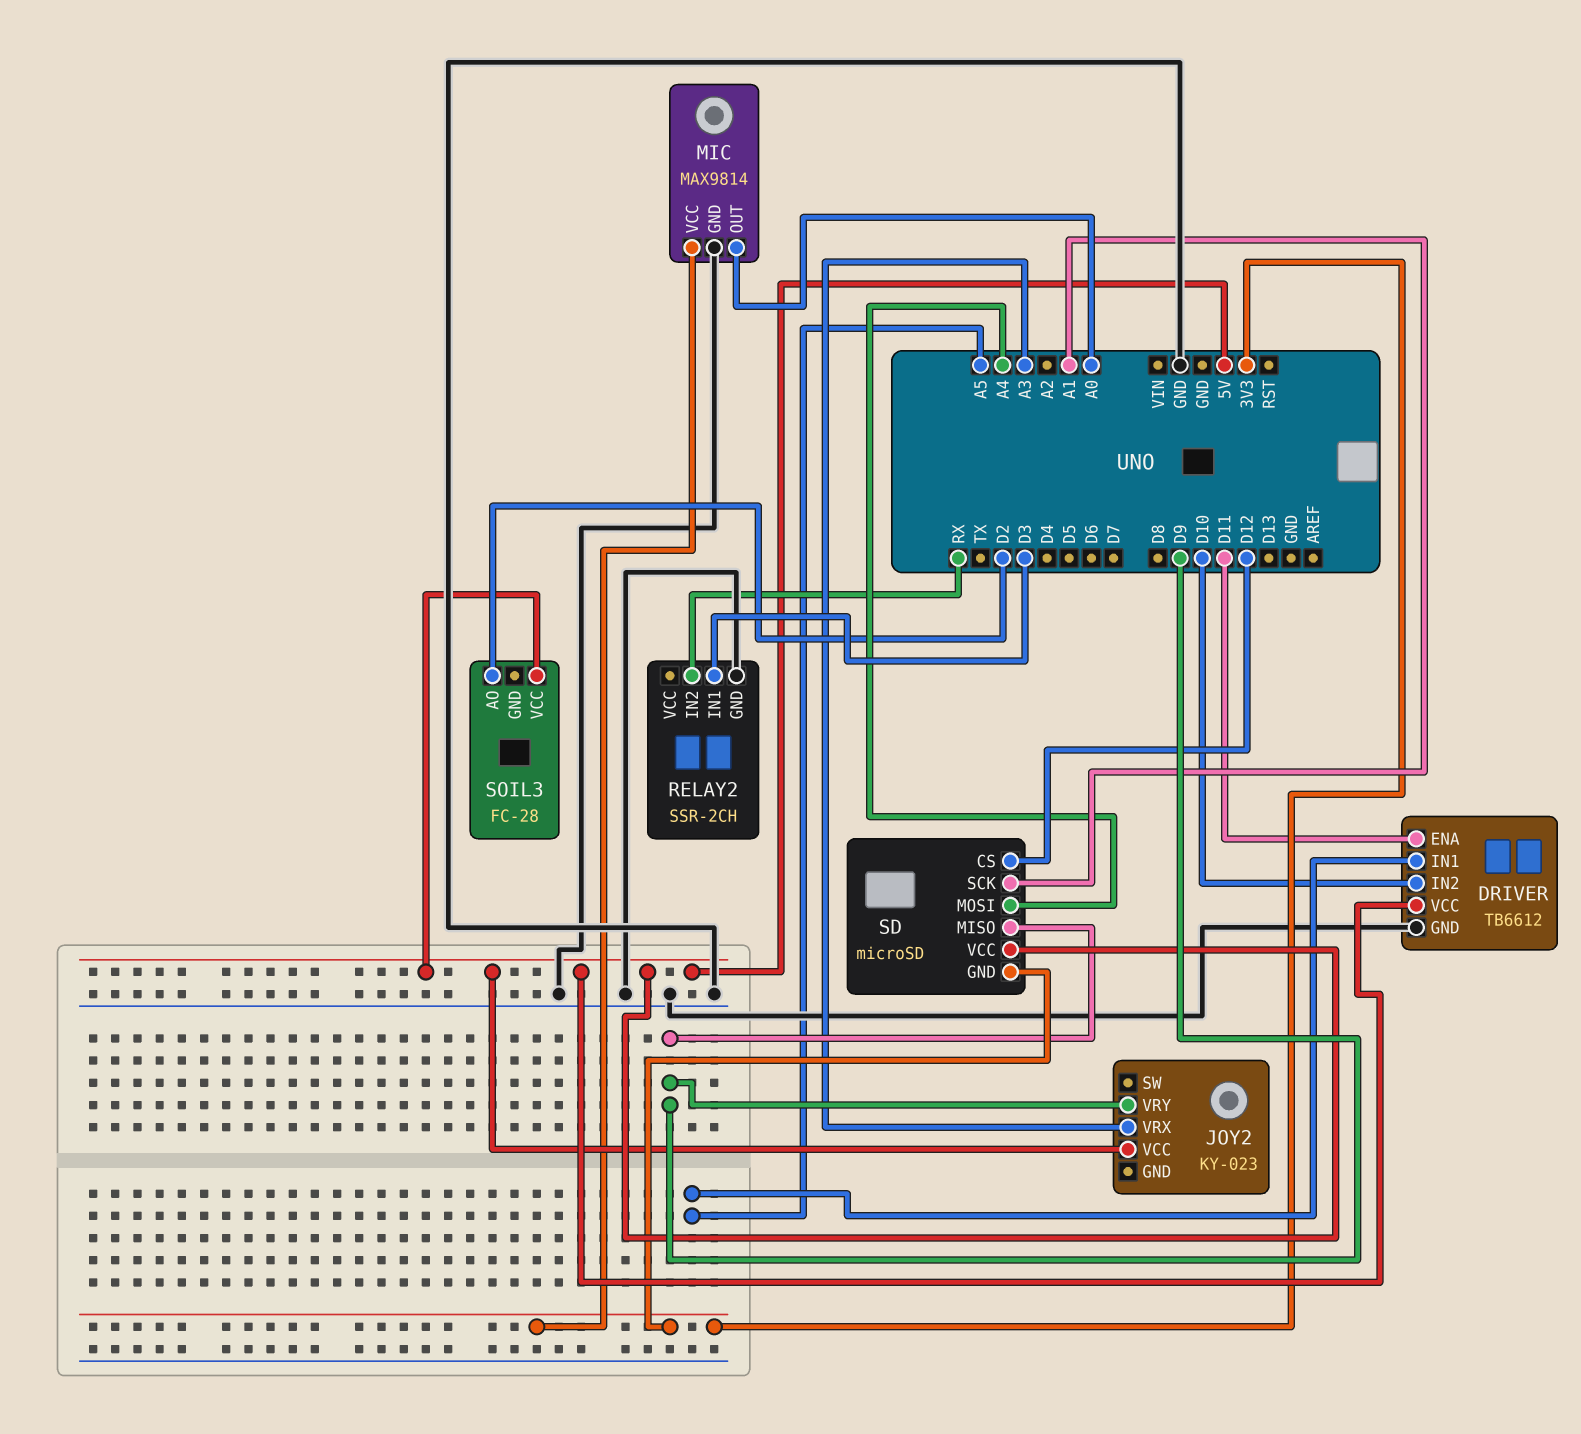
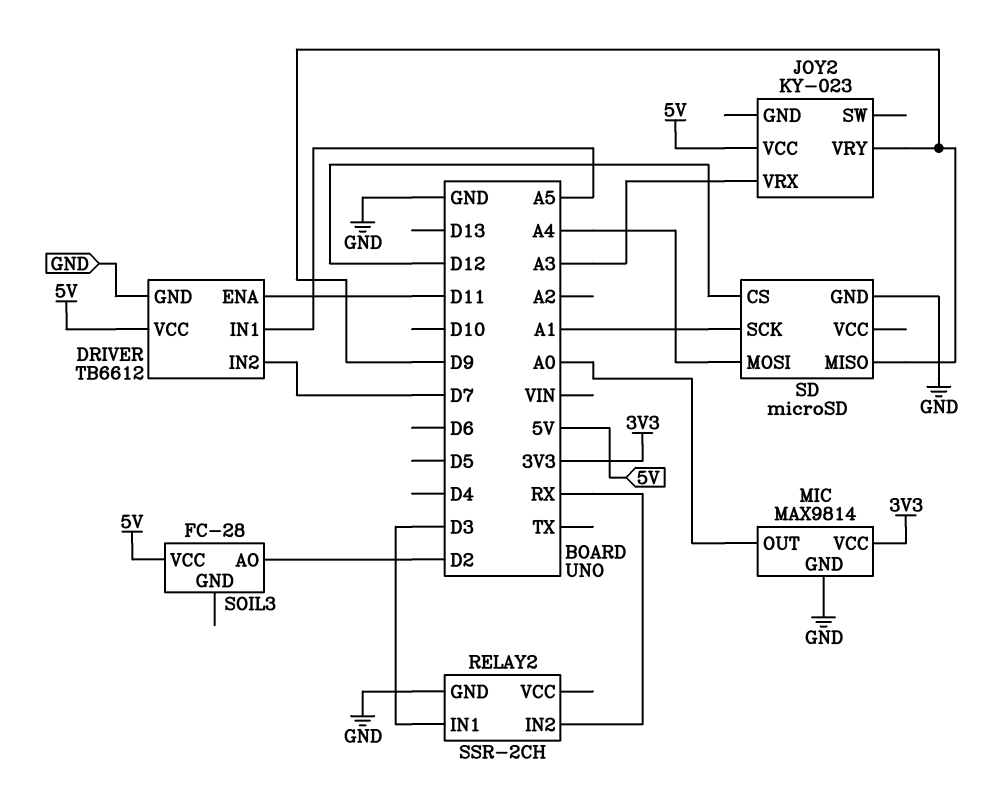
DRIVER pin IN2: D10 -> D7
SD pin GND: 3V3 -> GND
SD pin VCC: 5V -> none

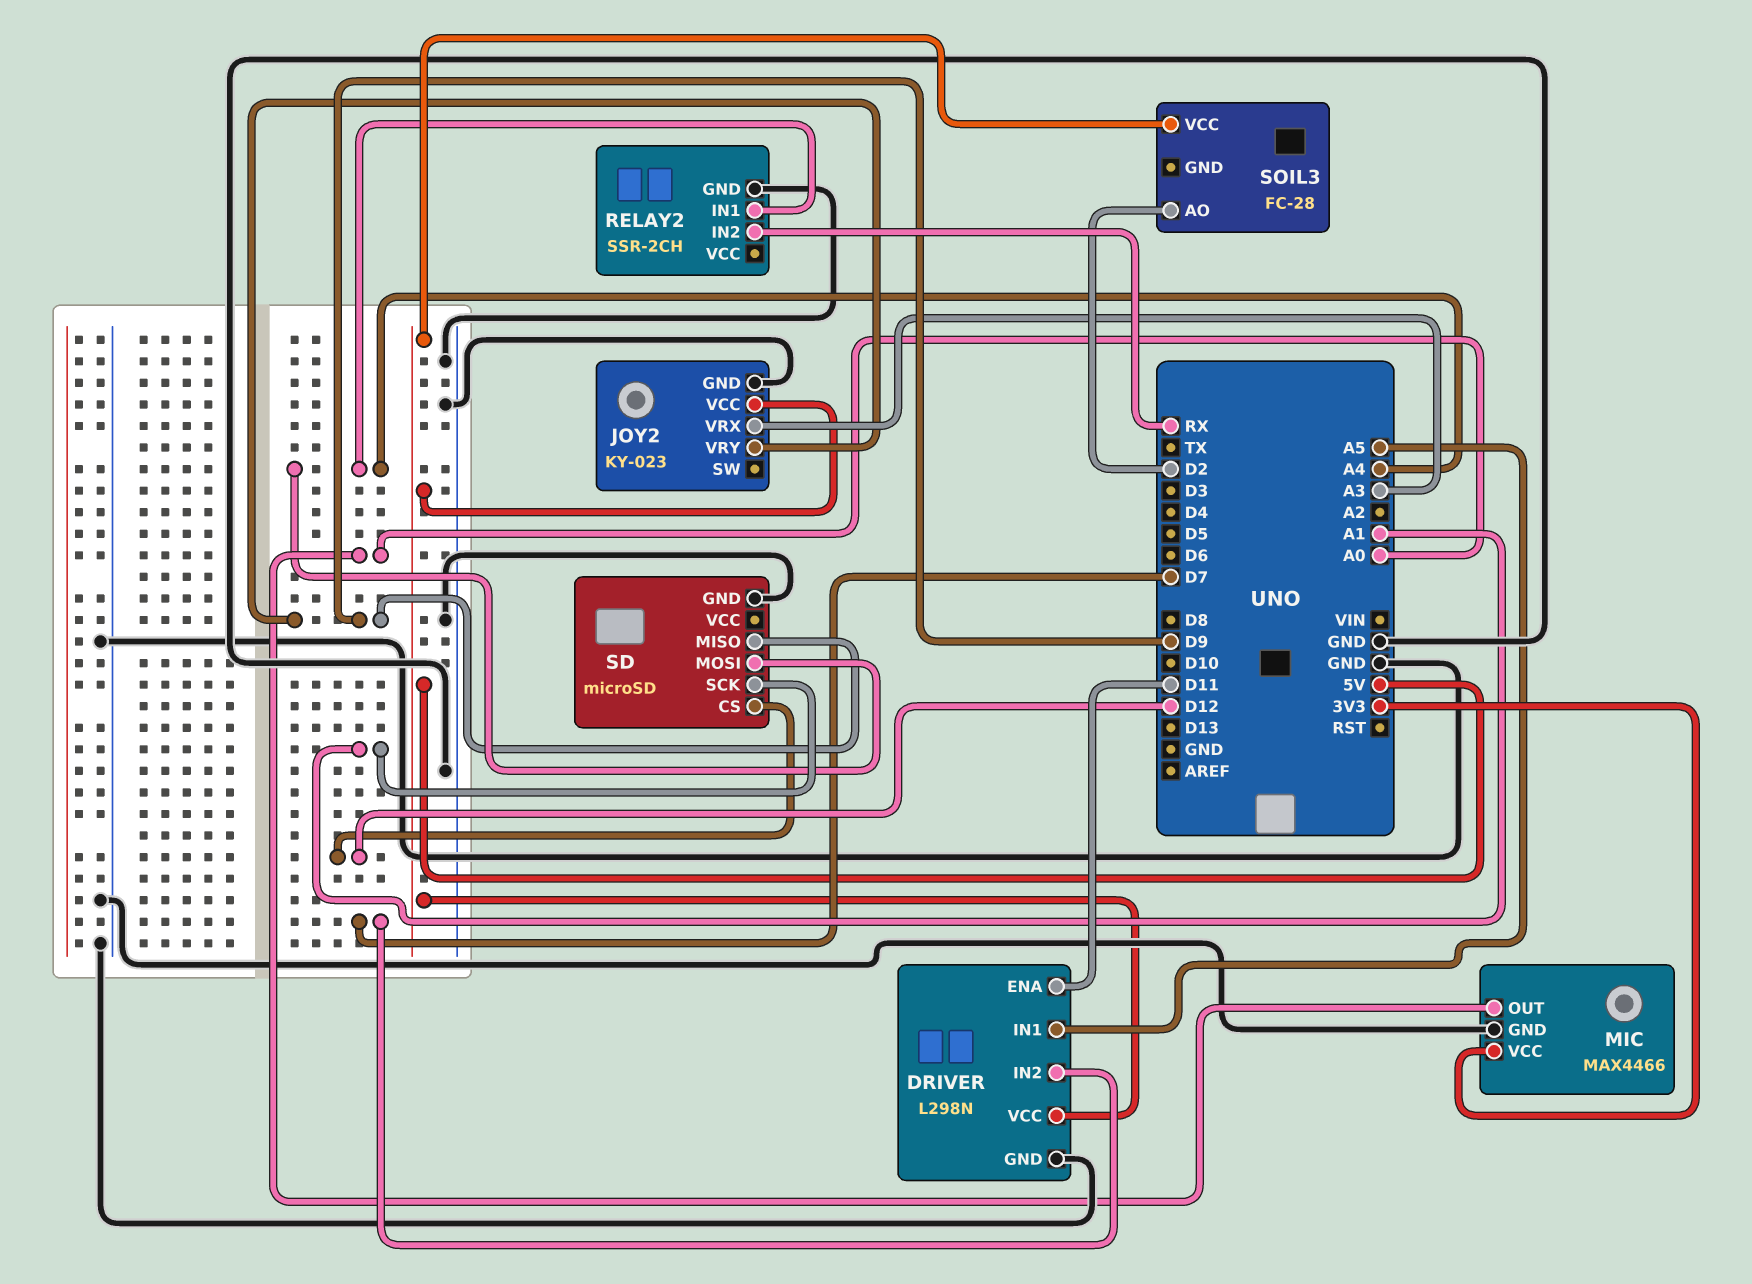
DRIVER: TB6612 -> L298N
JOY2 pin GND: none -> GND
MIC: MAX9814 -> MAX4466
RELAY2 pin IN1: D3 -> A4

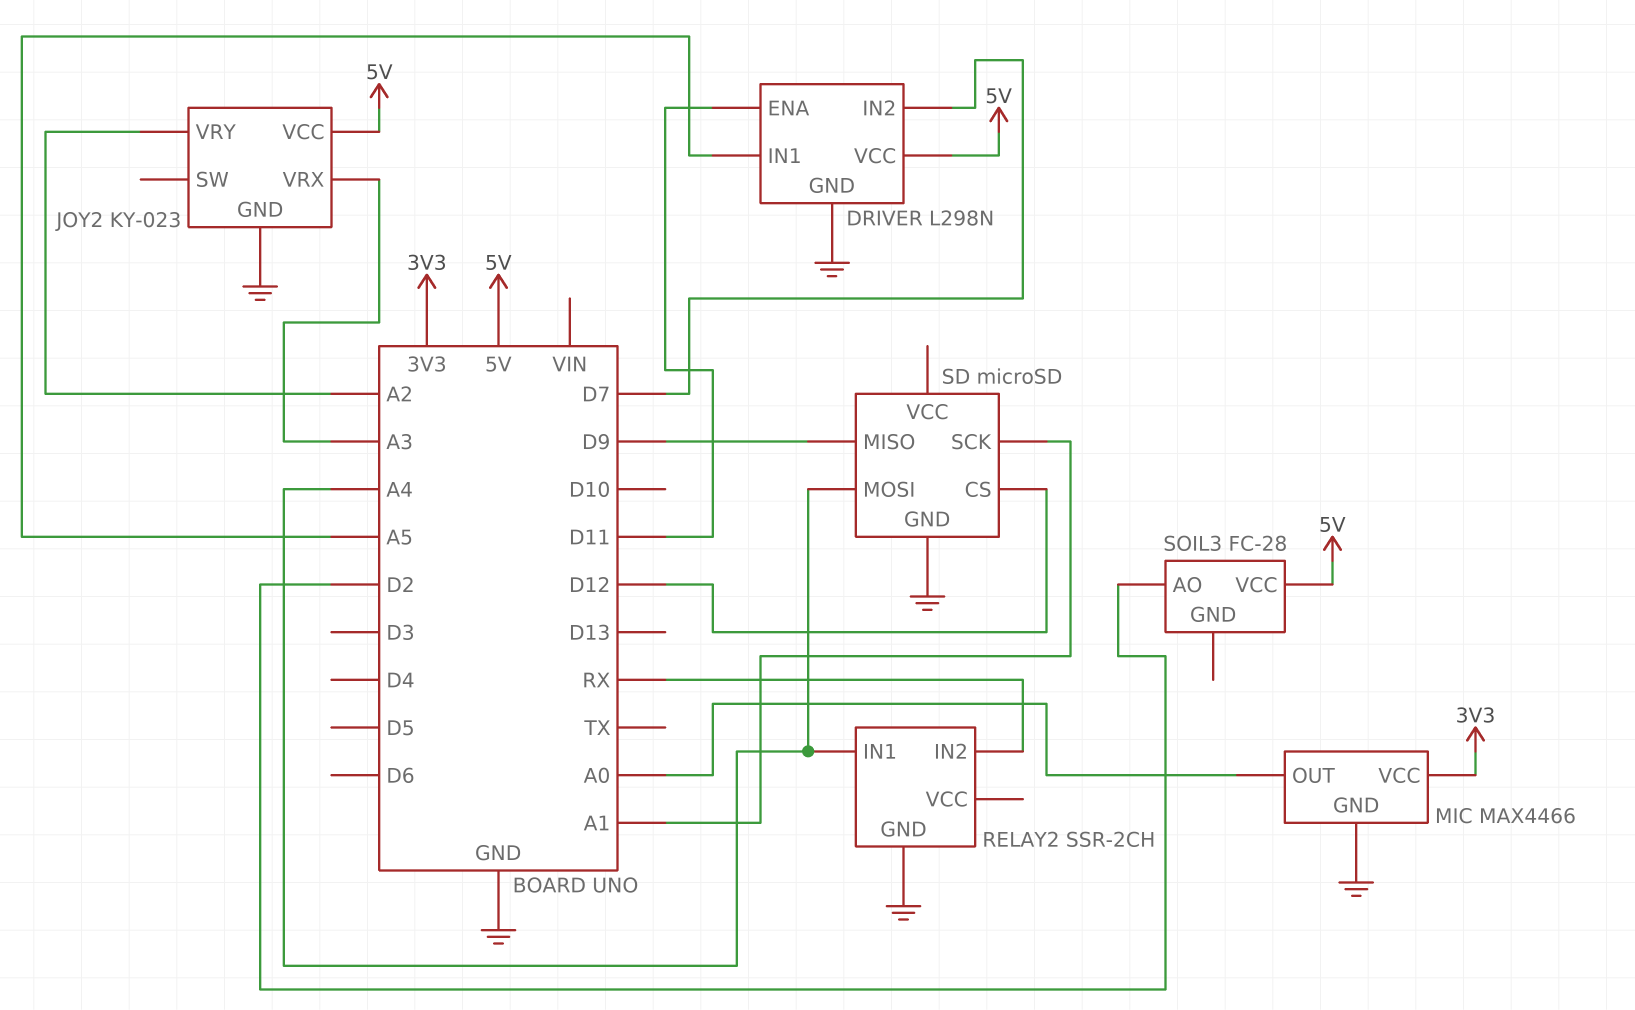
JOY2 pin VRY: D9 -> A2

